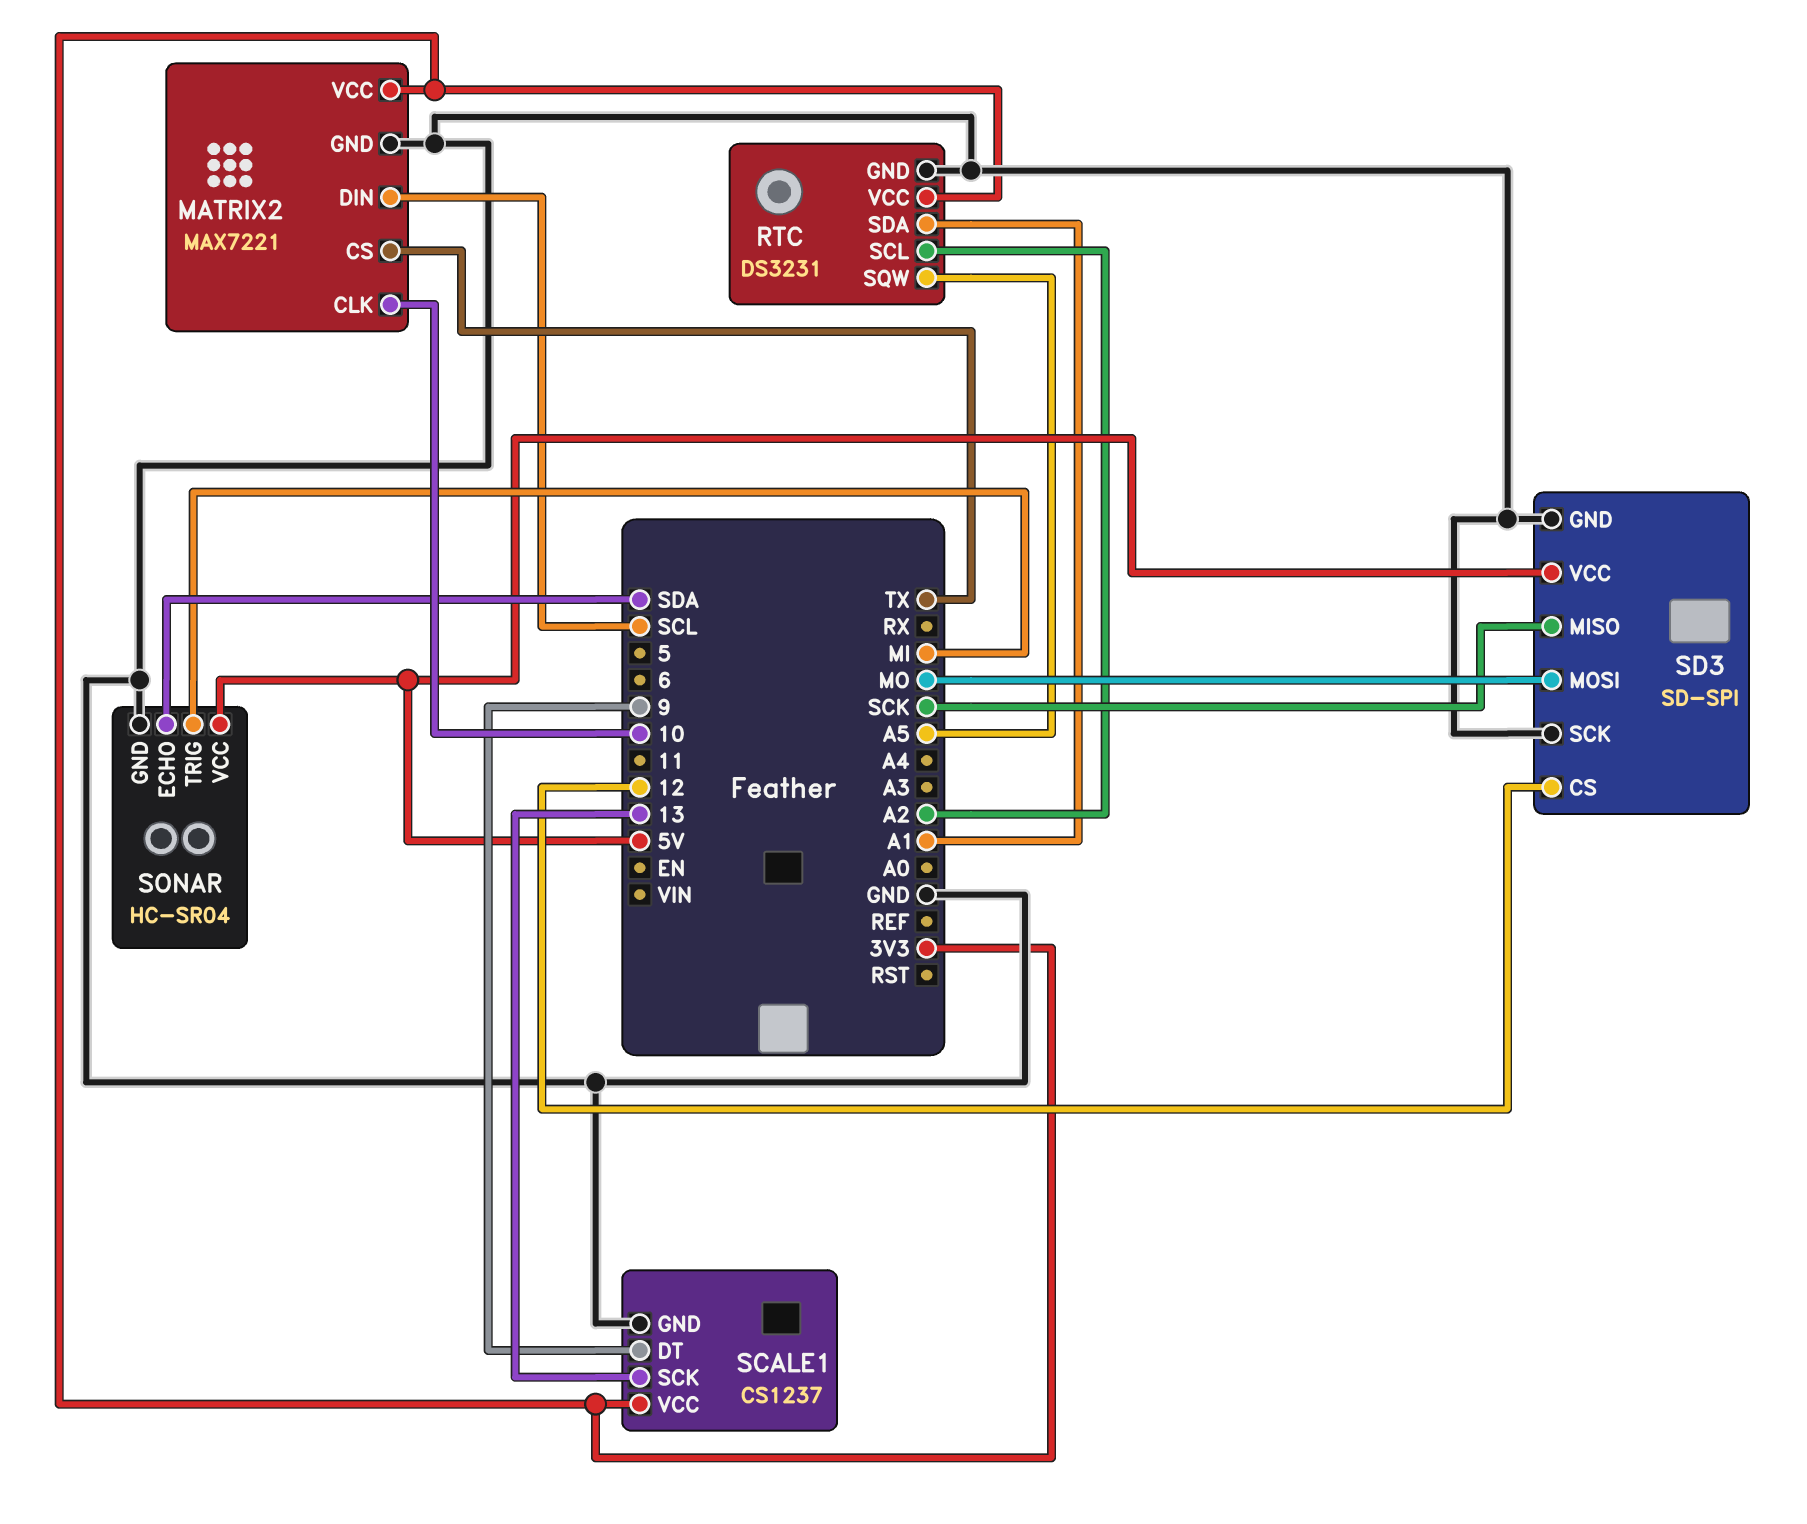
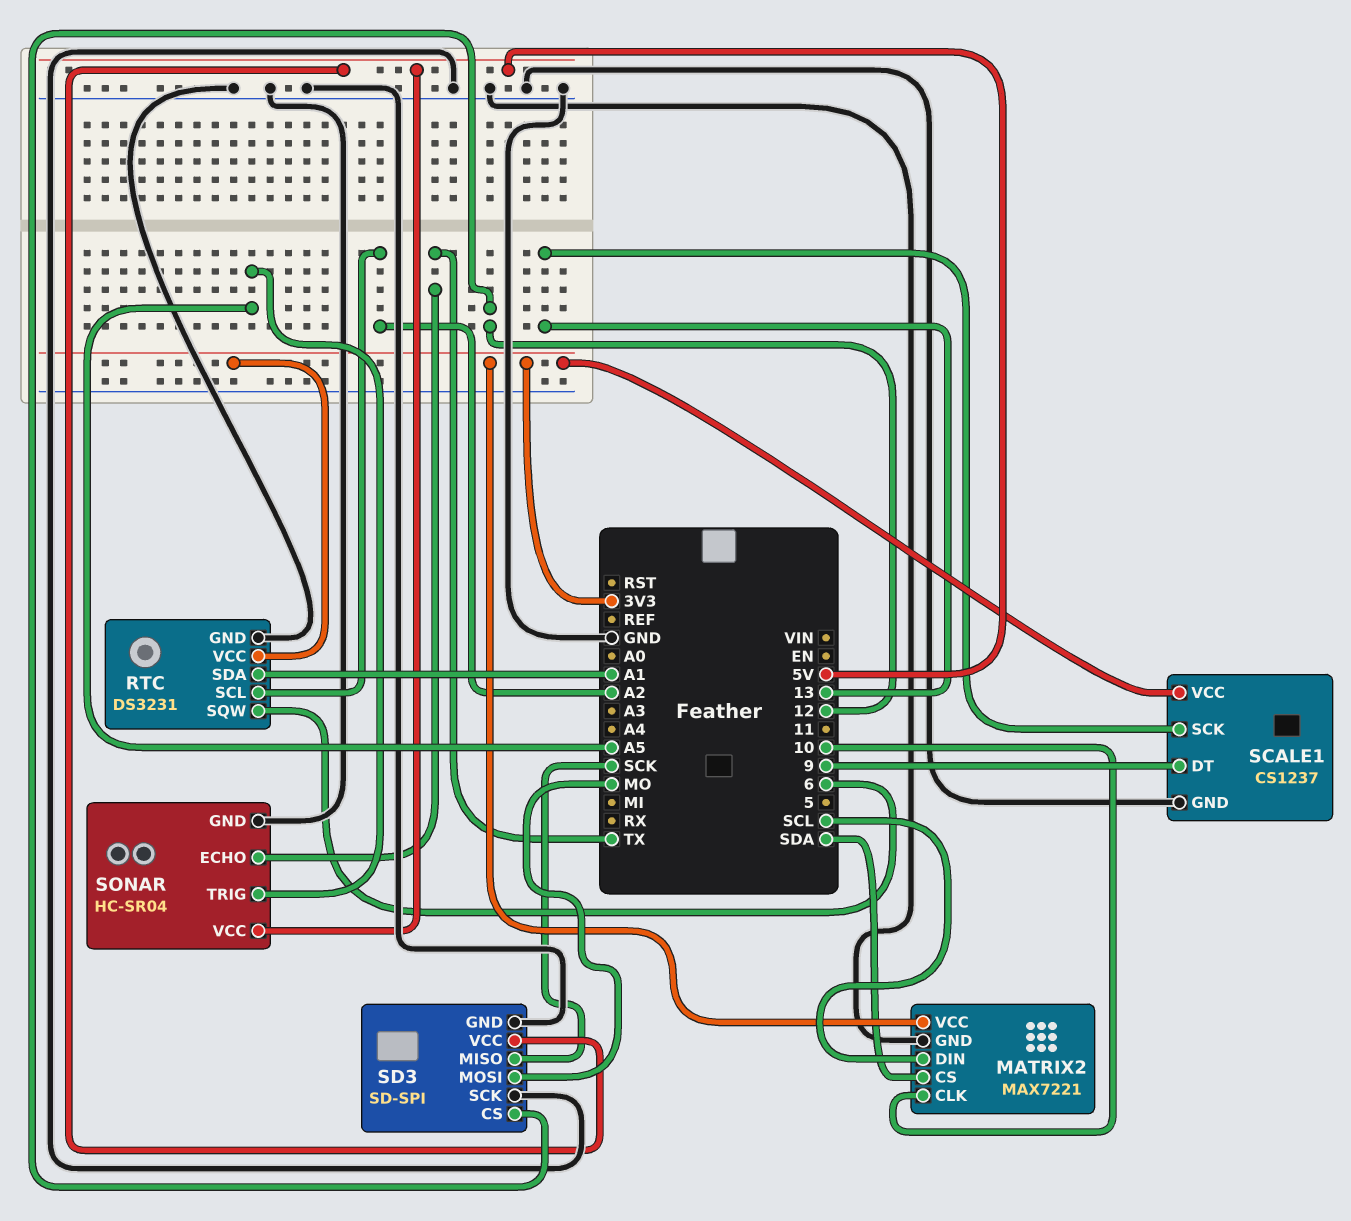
MATRIX2 pin CS: TX -> SDA
RTC pin SQW: A5 -> 6
SONAR pin ECHO: SDA -> TX
SONAR pin TRIG: MI -> A5

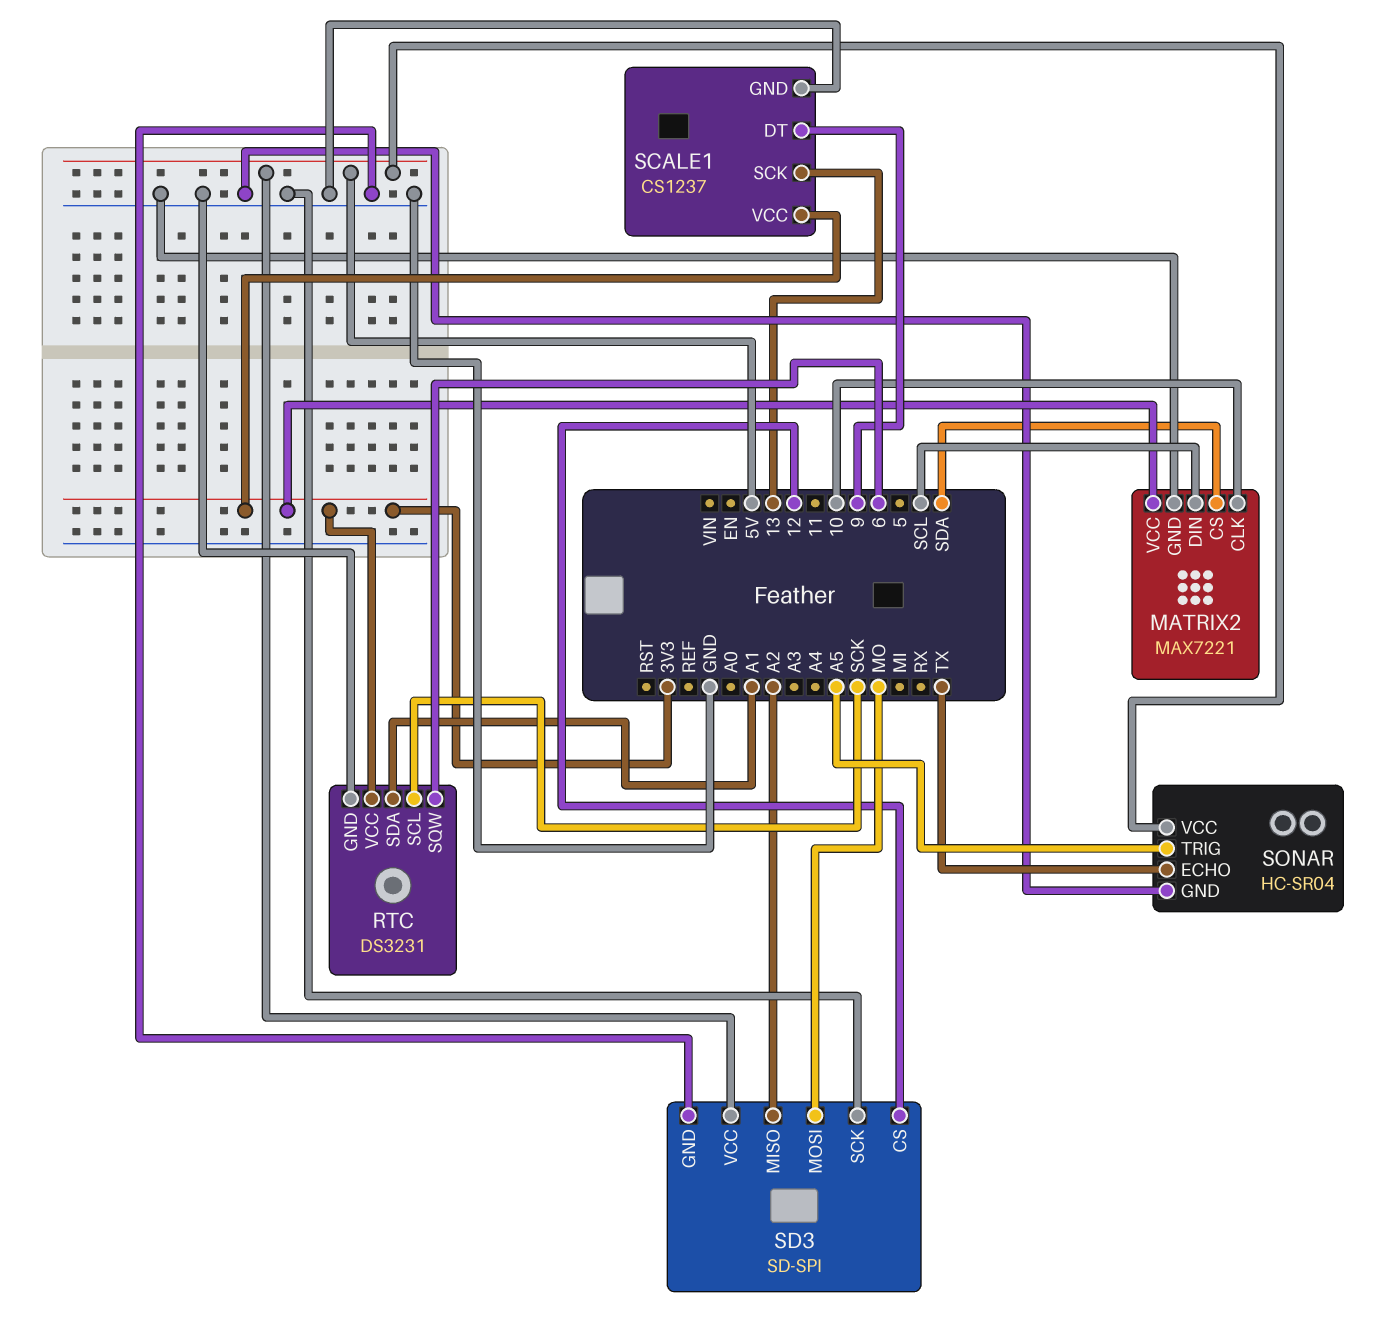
RTC pin SCL: A2 -> SCK
SD3 pin MISO: SCK -> A2

